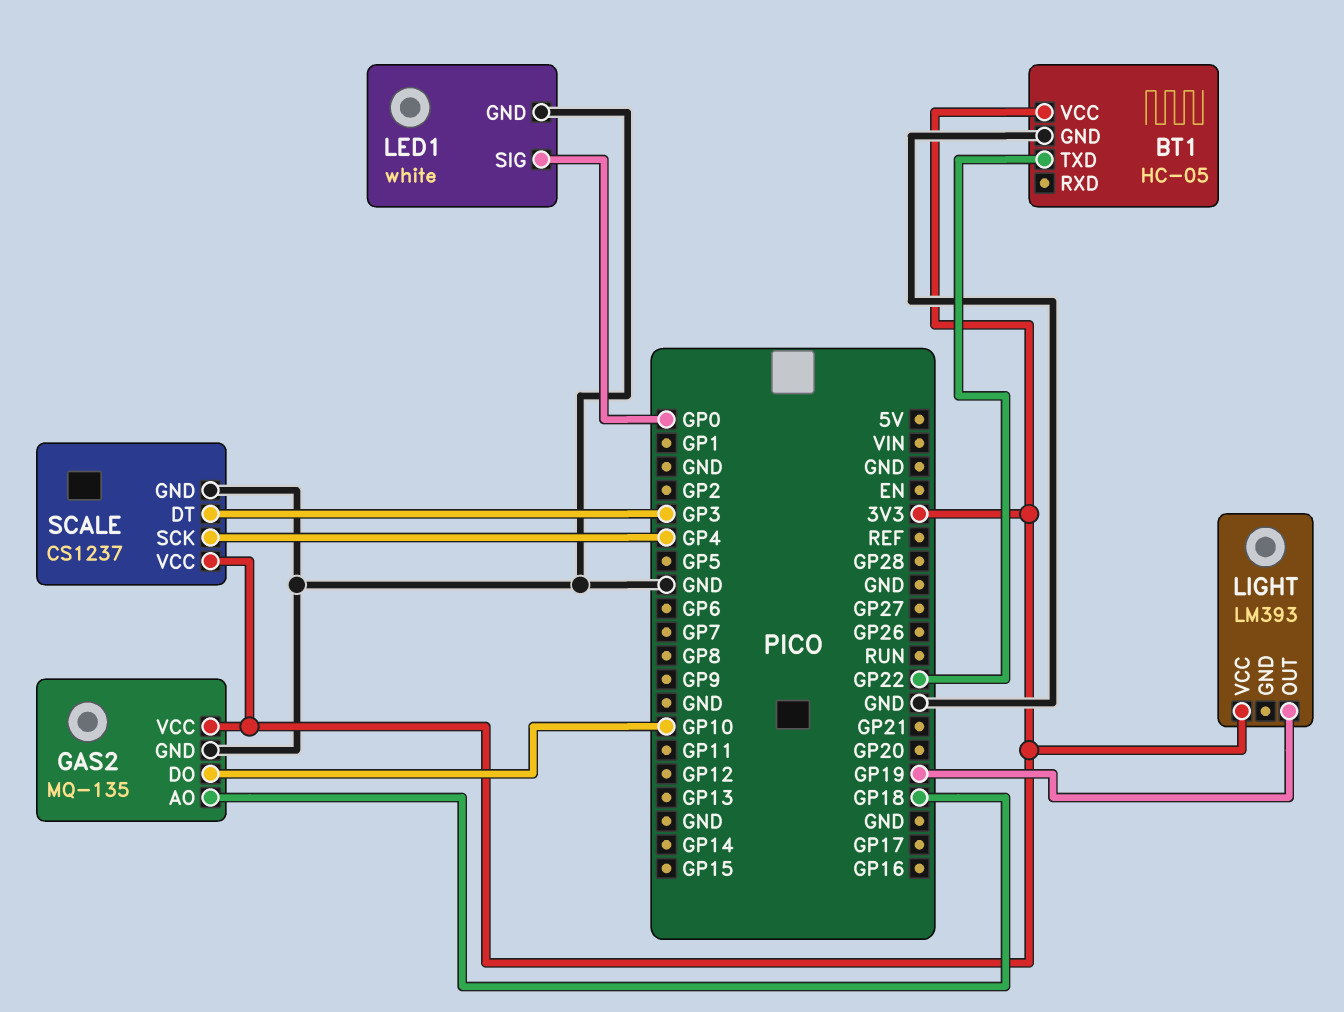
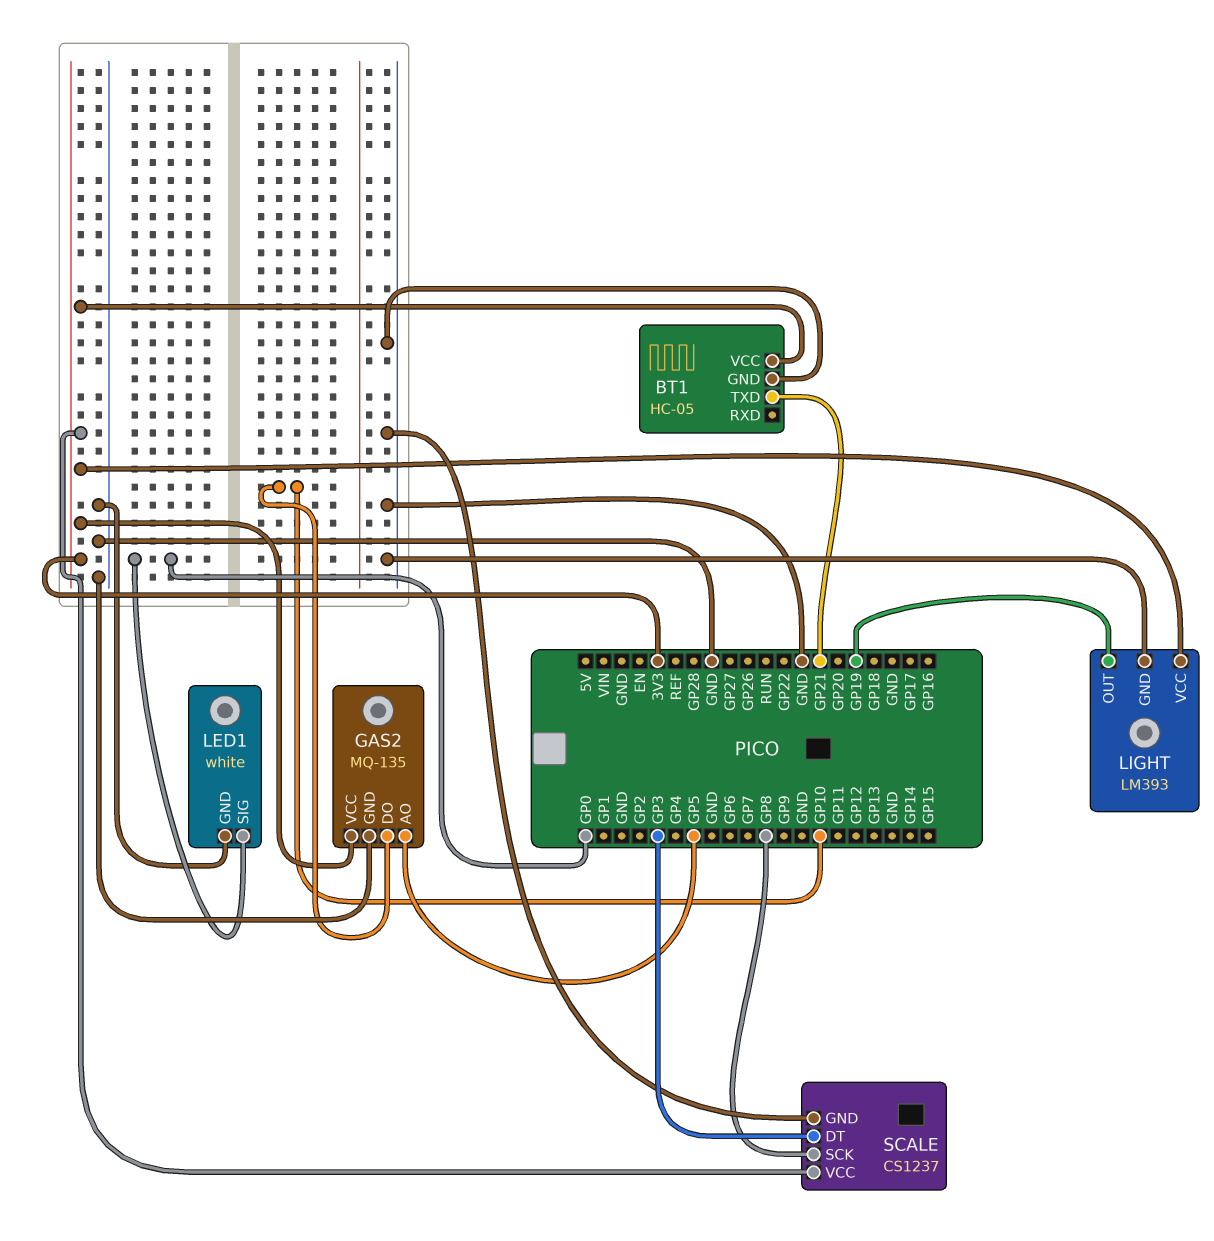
BT1 pin TXD: GP22 -> GP21
GAS2 pin AO: GP18 -> GP5
LIGHT pin GND: none -> GND
SCALE pin SCK: GP4 -> GP8

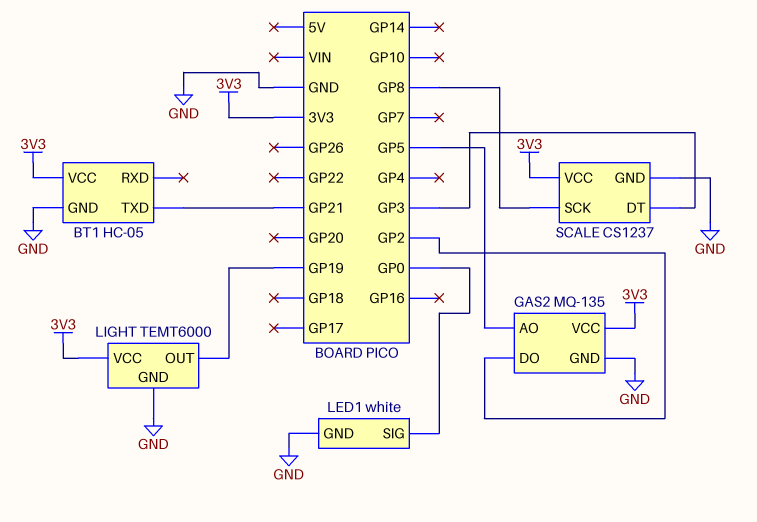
GAS2 pin DO: GP10 -> GP2
LIGHT: LM393 -> TEMT6000

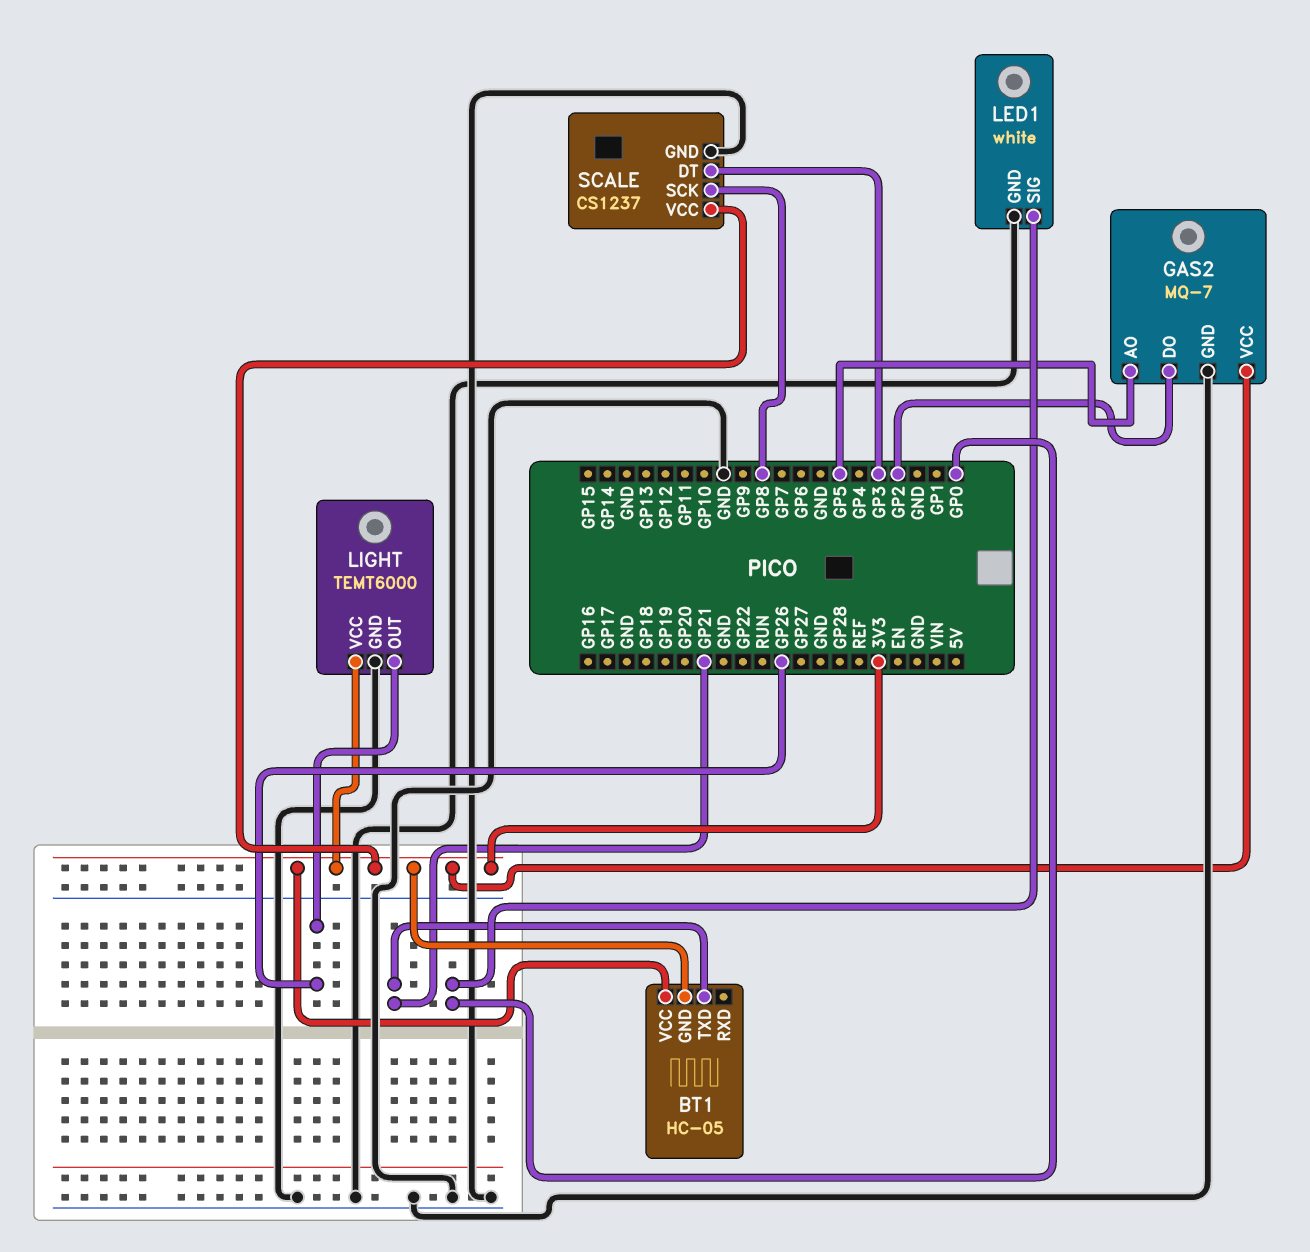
BT1 pin GND: GND -> 3V3
GAS2: MQ-135 -> MQ-7
LIGHT pin OUT: GP19 -> GP26

